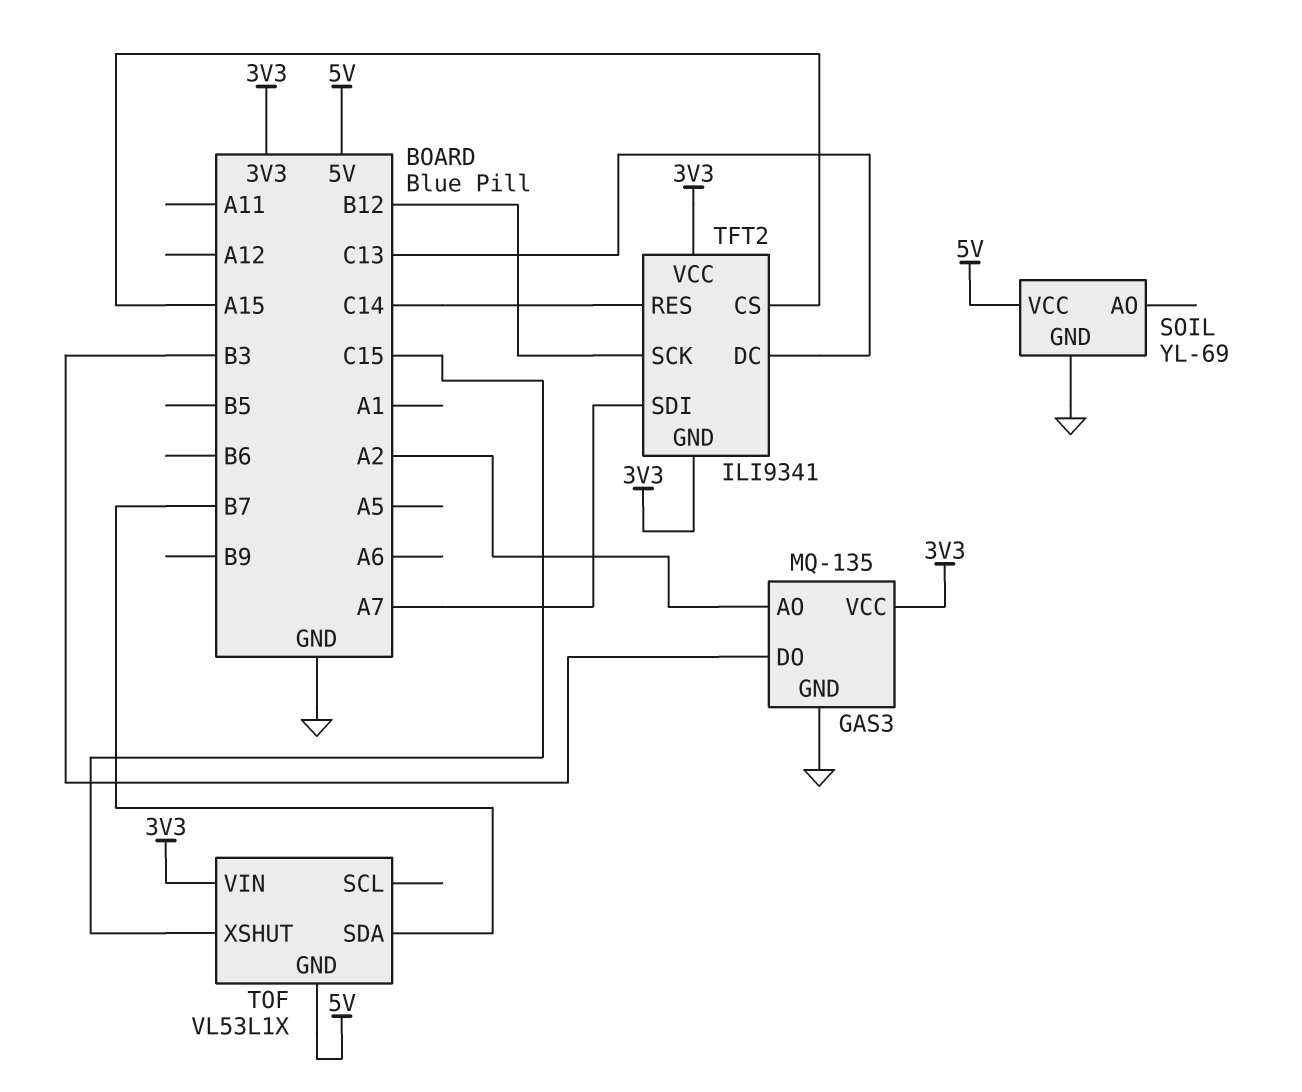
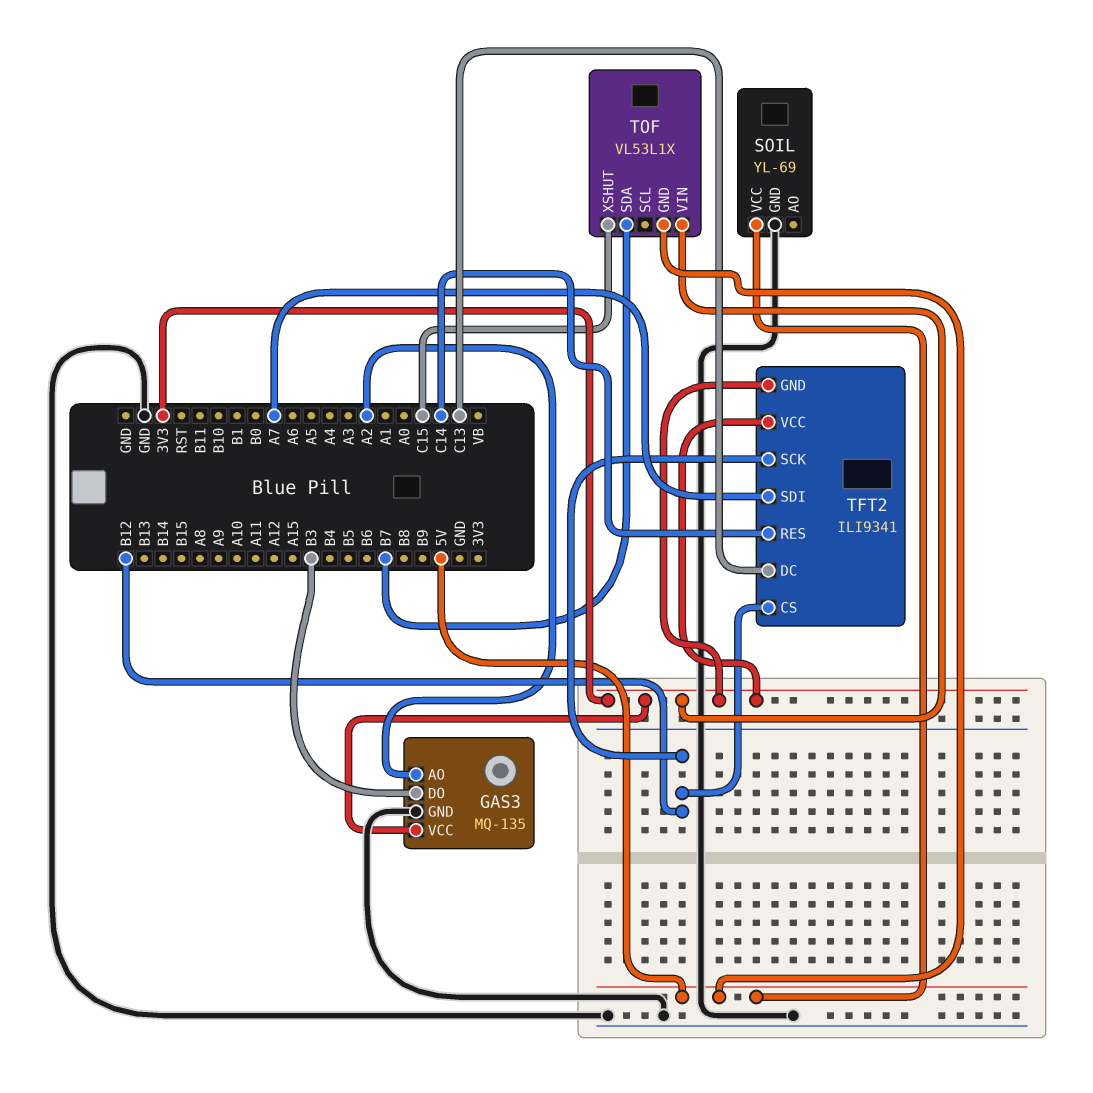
TFT2 pin CS: A15 -> B12

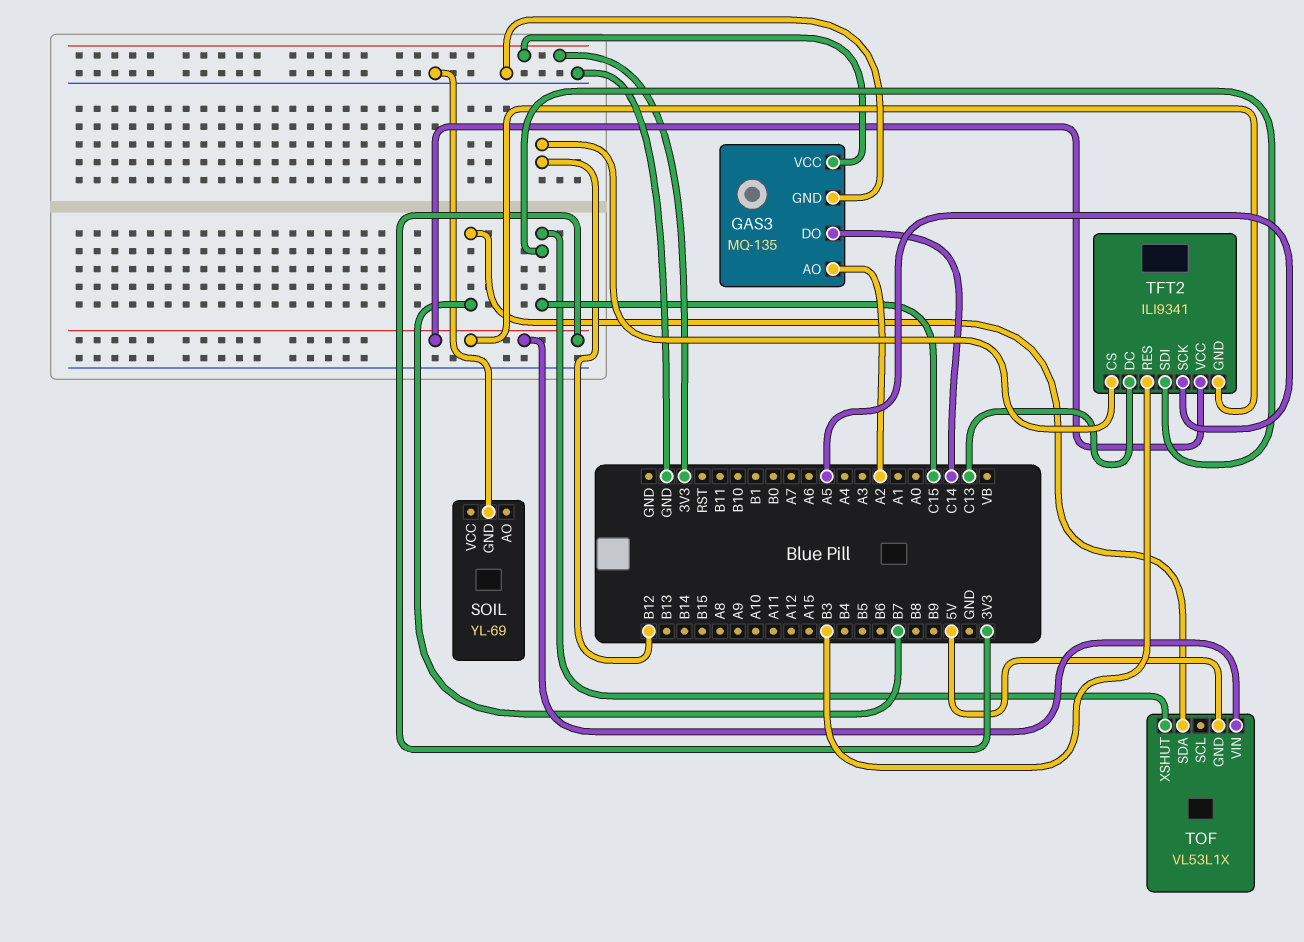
GAS3 pin DO: B3 -> C14
SOIL pin VCC: 5V -> none
TFT2 pin RES: C14 -> B3
TFT2 pin SCK: B12 -> A5
TFT2 pin SDI: A7 -> C15

